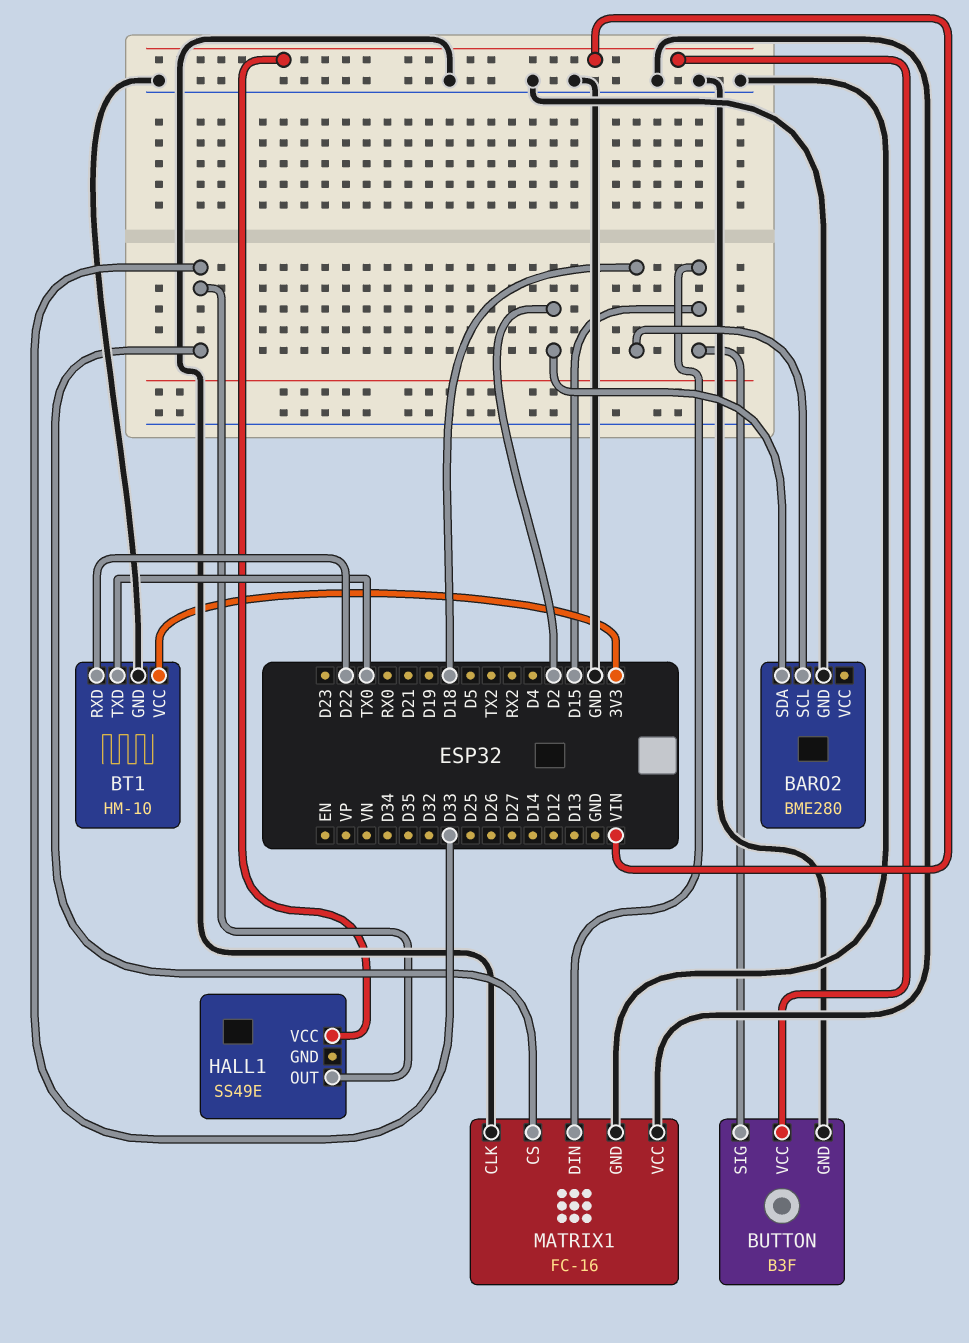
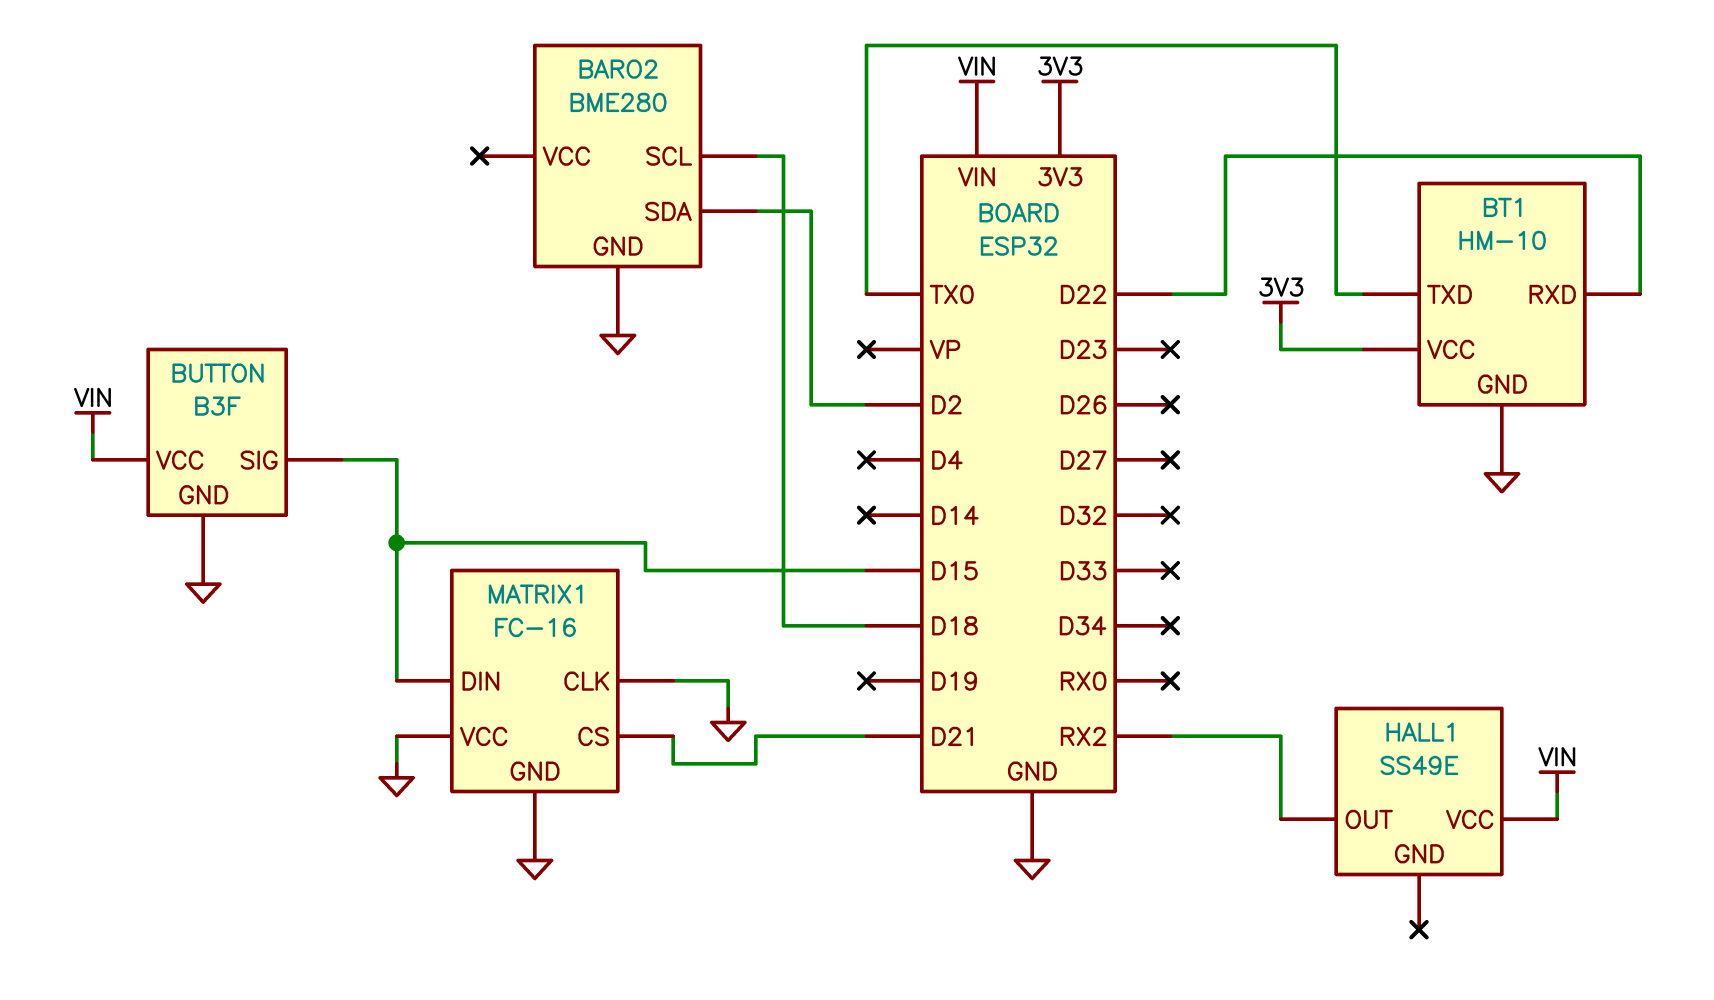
HALL1 pin OUT: D33 -> RX2
MATRIX1 pin CS: D33 -> D21

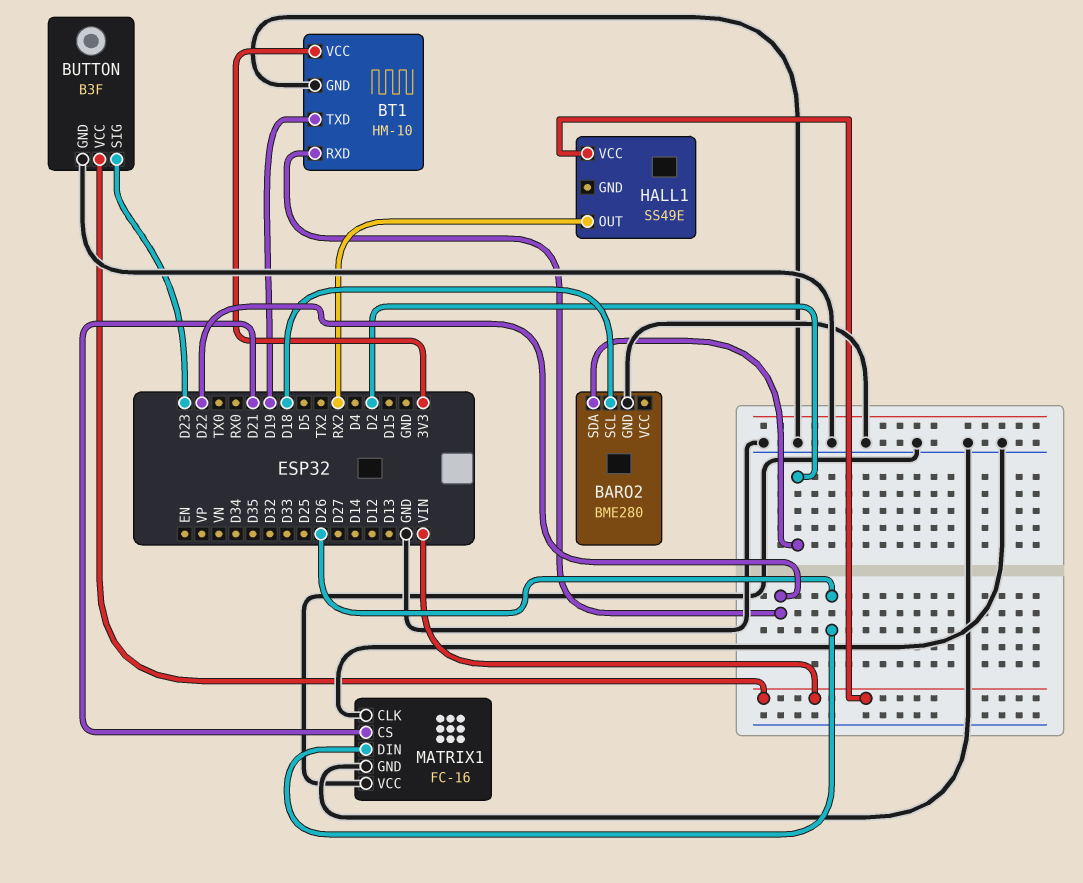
BT1 pin TXD: TX0 -> D19
BUTTON pin SIG: D15 -> D23
MATRIX1 pin DIN: D15 -> D26

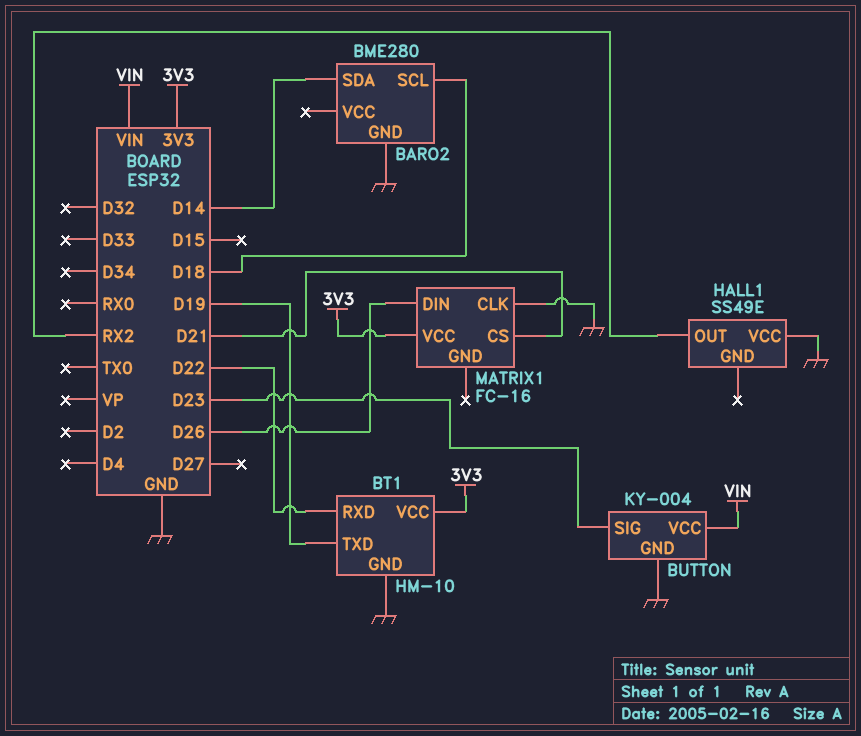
BARO2 pin SDA: D2 -> D14
BUTTON: B3F -> KY-004
HALL1 pin VCC: VIN -> GND
MATRIX1 pin GND: GND -> none
MATRIX1 pin VCC: GND -> 3V3

